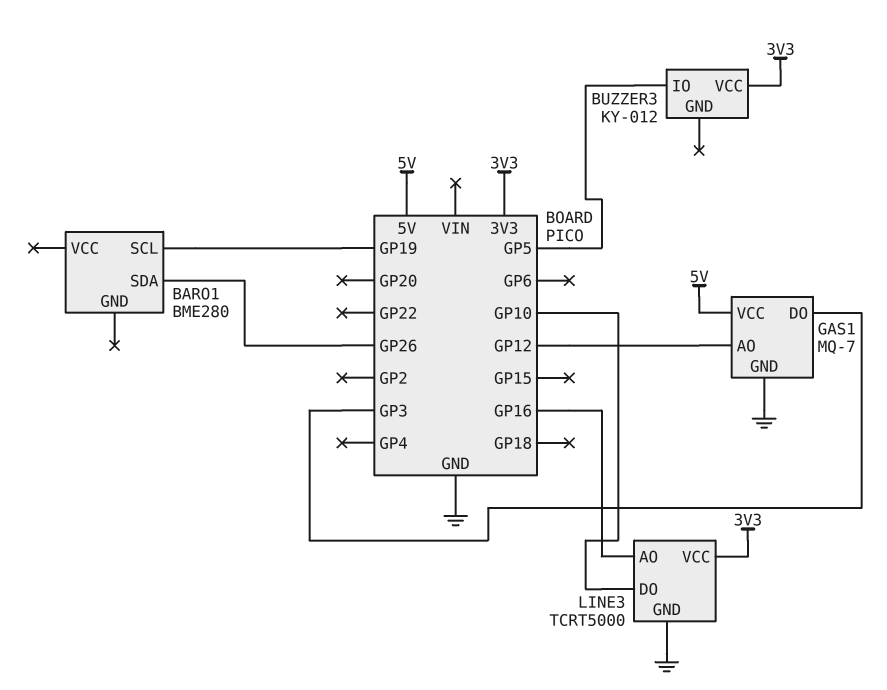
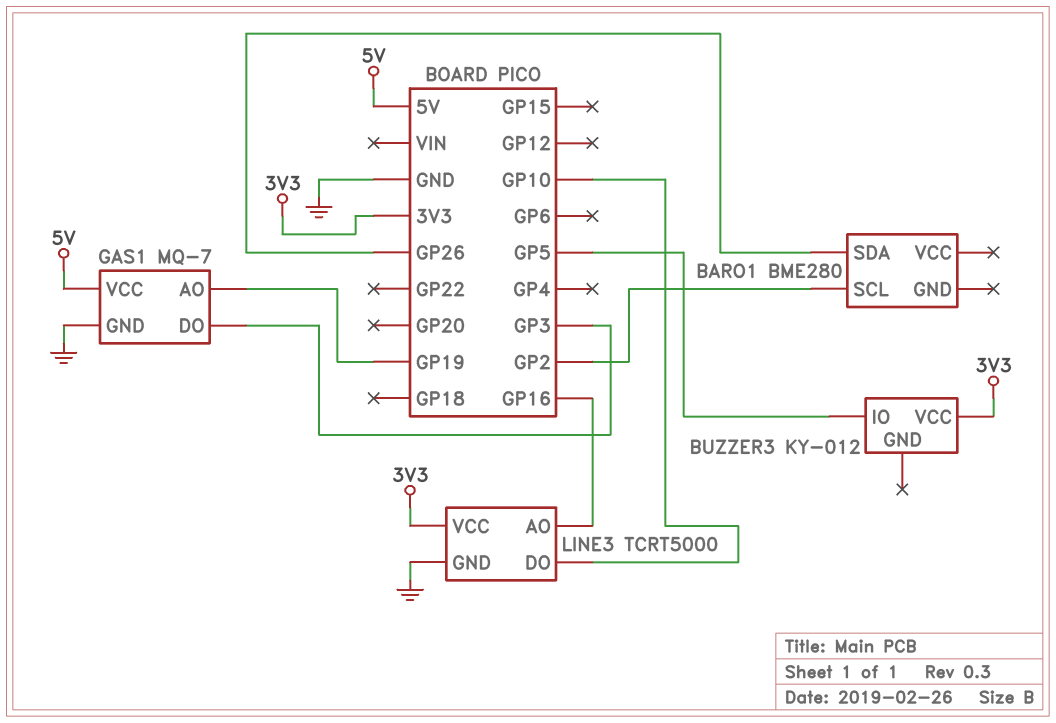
BARO1 pin SCL: GP19 -> GP2
GAS1 pin AO: GP12 -> GP19

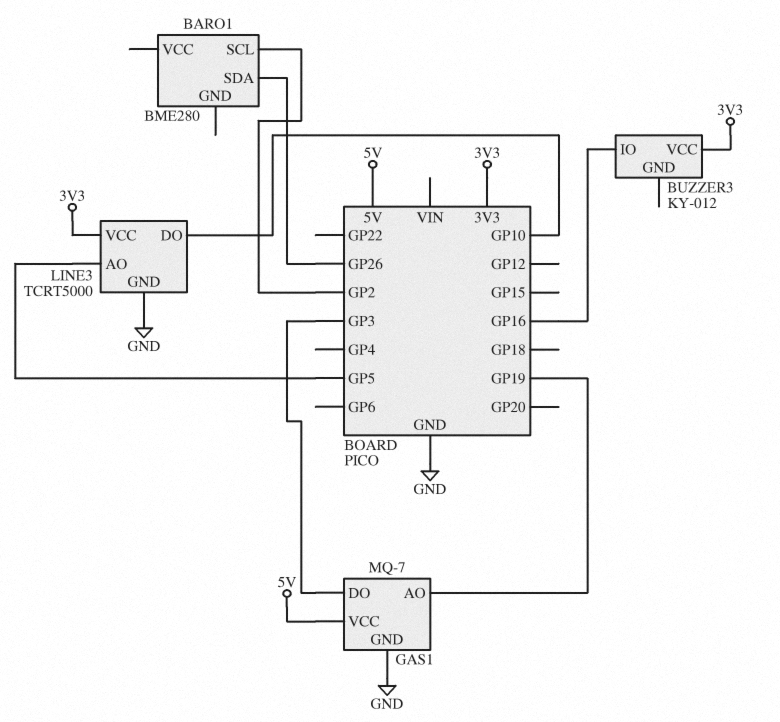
BUZZER3 pin IO: GP5 -> GP16
LINE3 pin AO: GP16 -> GP5

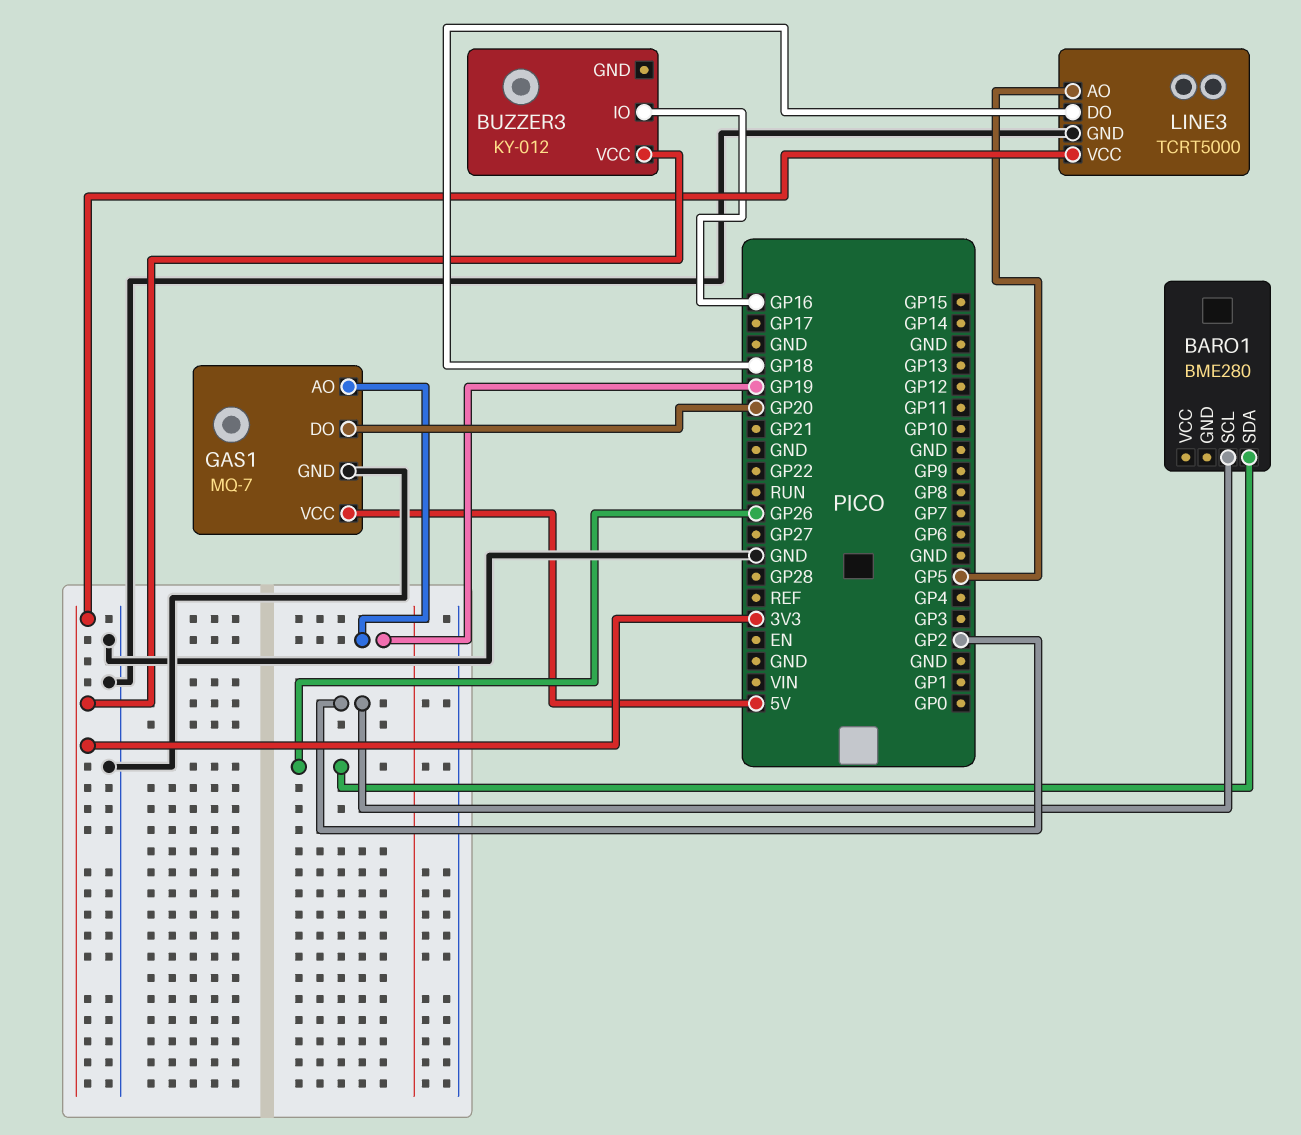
GAS1 pin DO: GP3 -> GP20
LINE3 pin DO: GP10 -> GP18

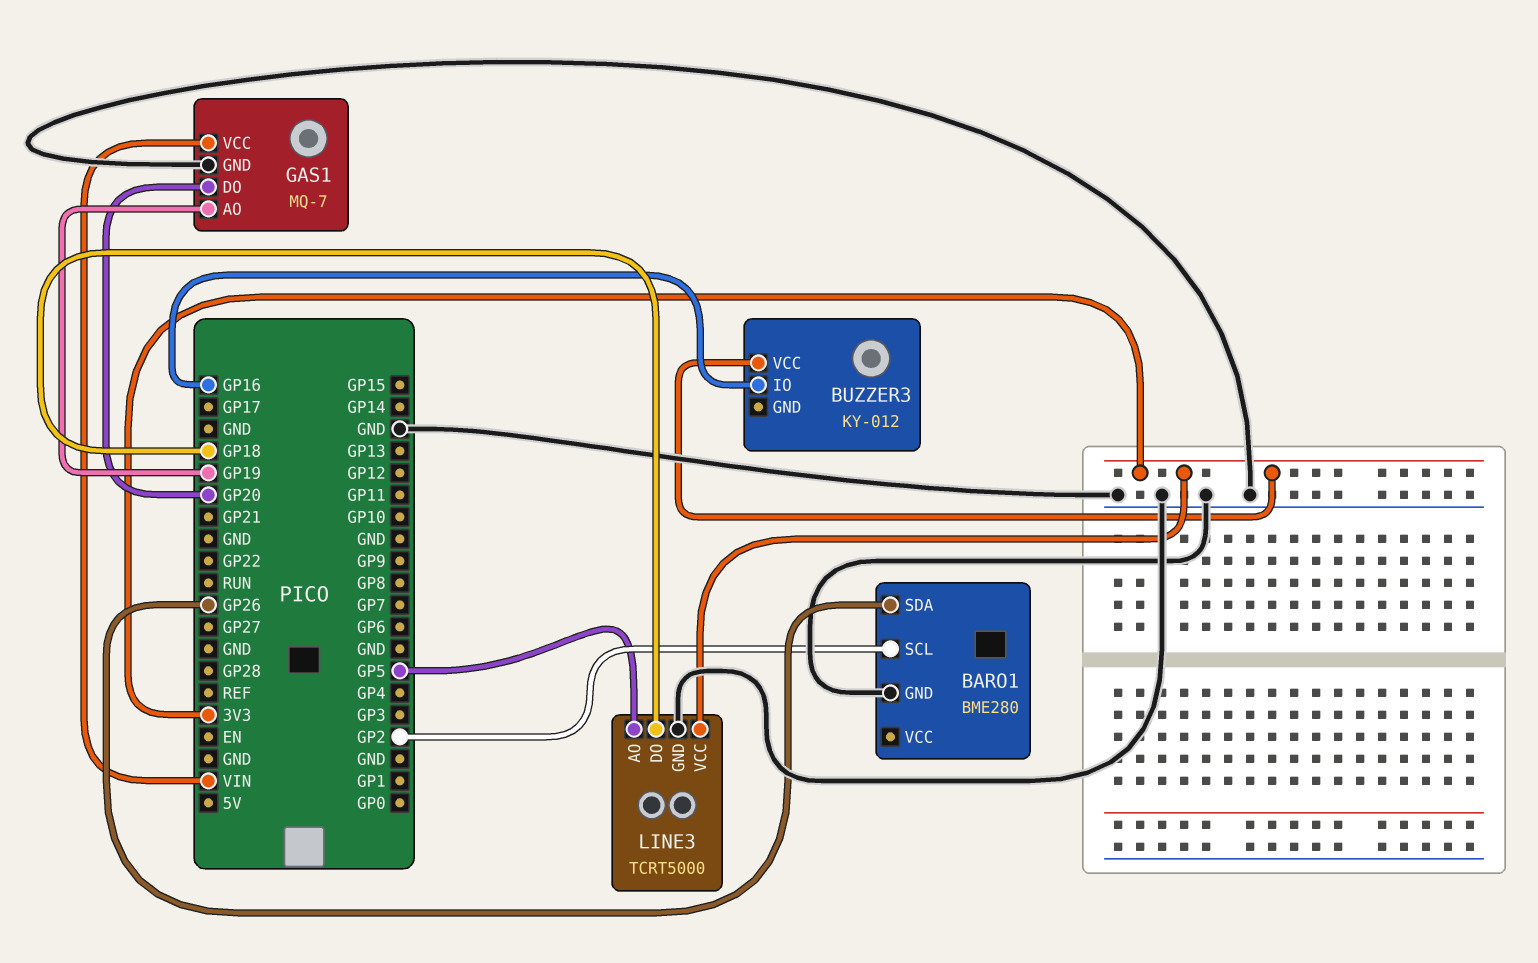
BARO1 pin GND: none -> GND
GAS1 pin VCC: 5V -> VIN

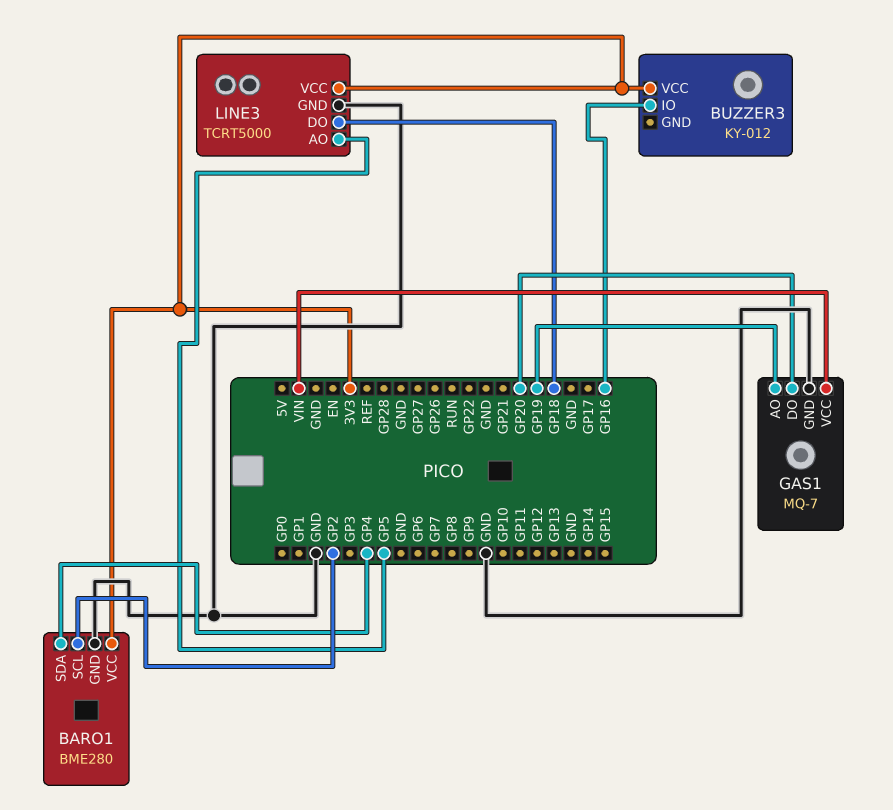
BARO1 pin SDA: GP26 -> GP4
BARO1 pin VCC: none -> 3V3

